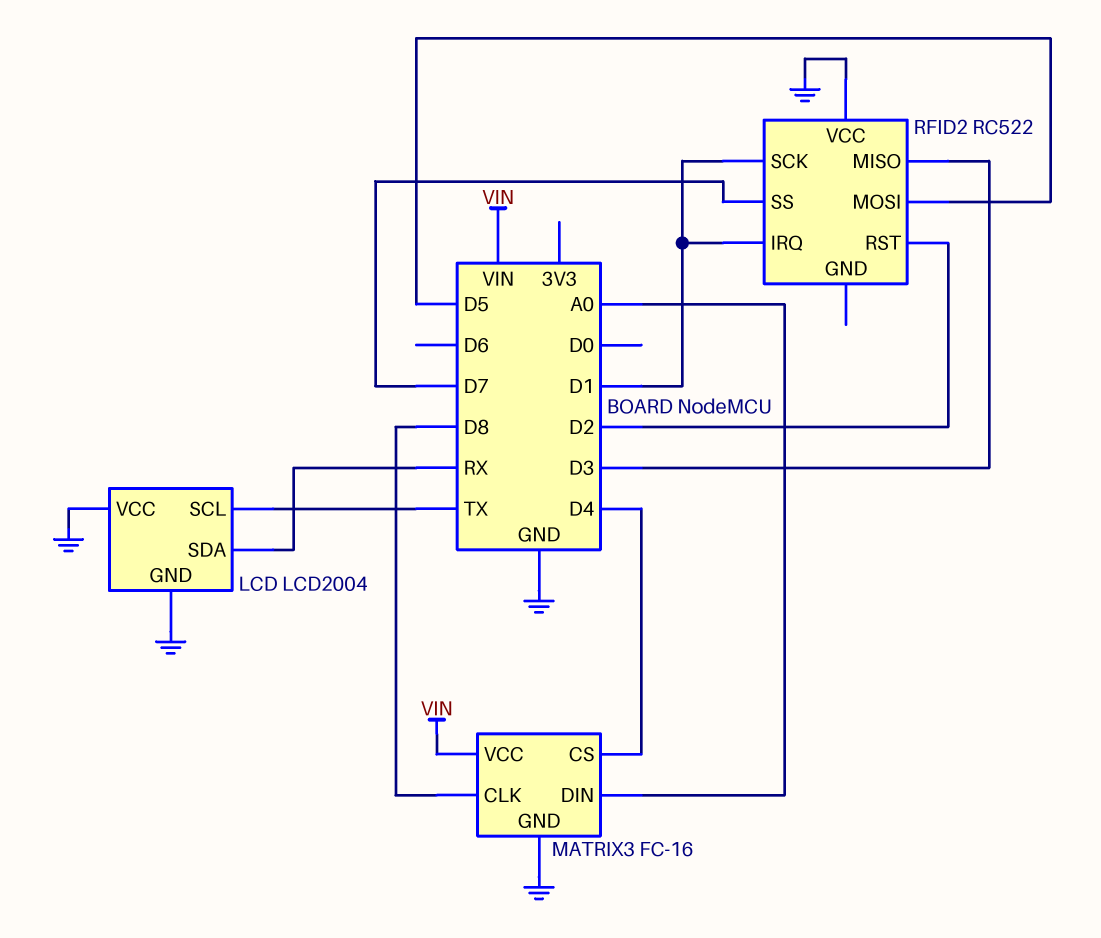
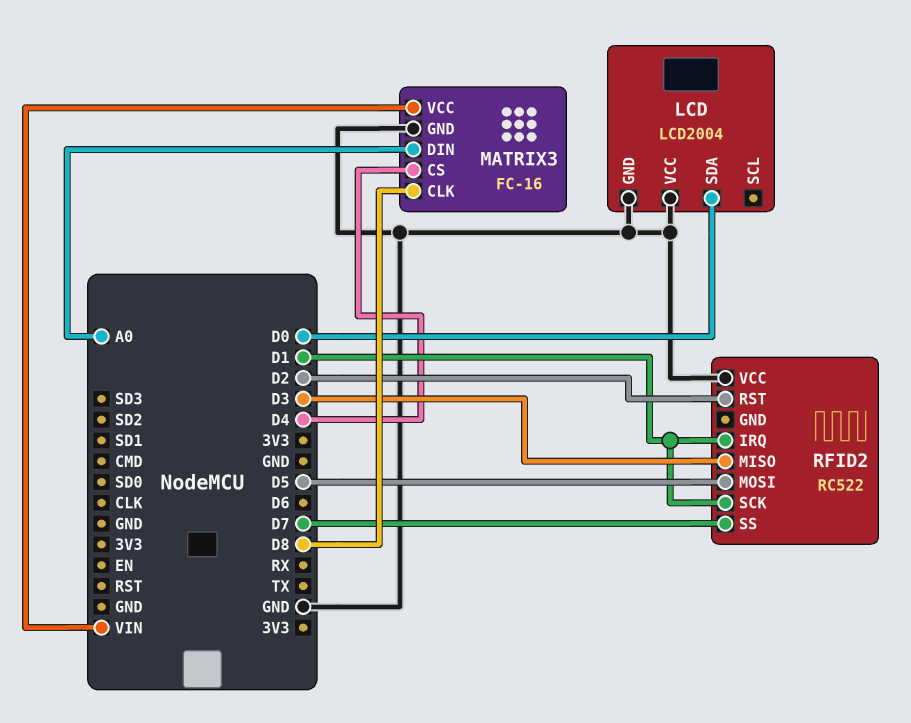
LCD pin SCL: TX -> none
LCD pin SDA: RX -> D0

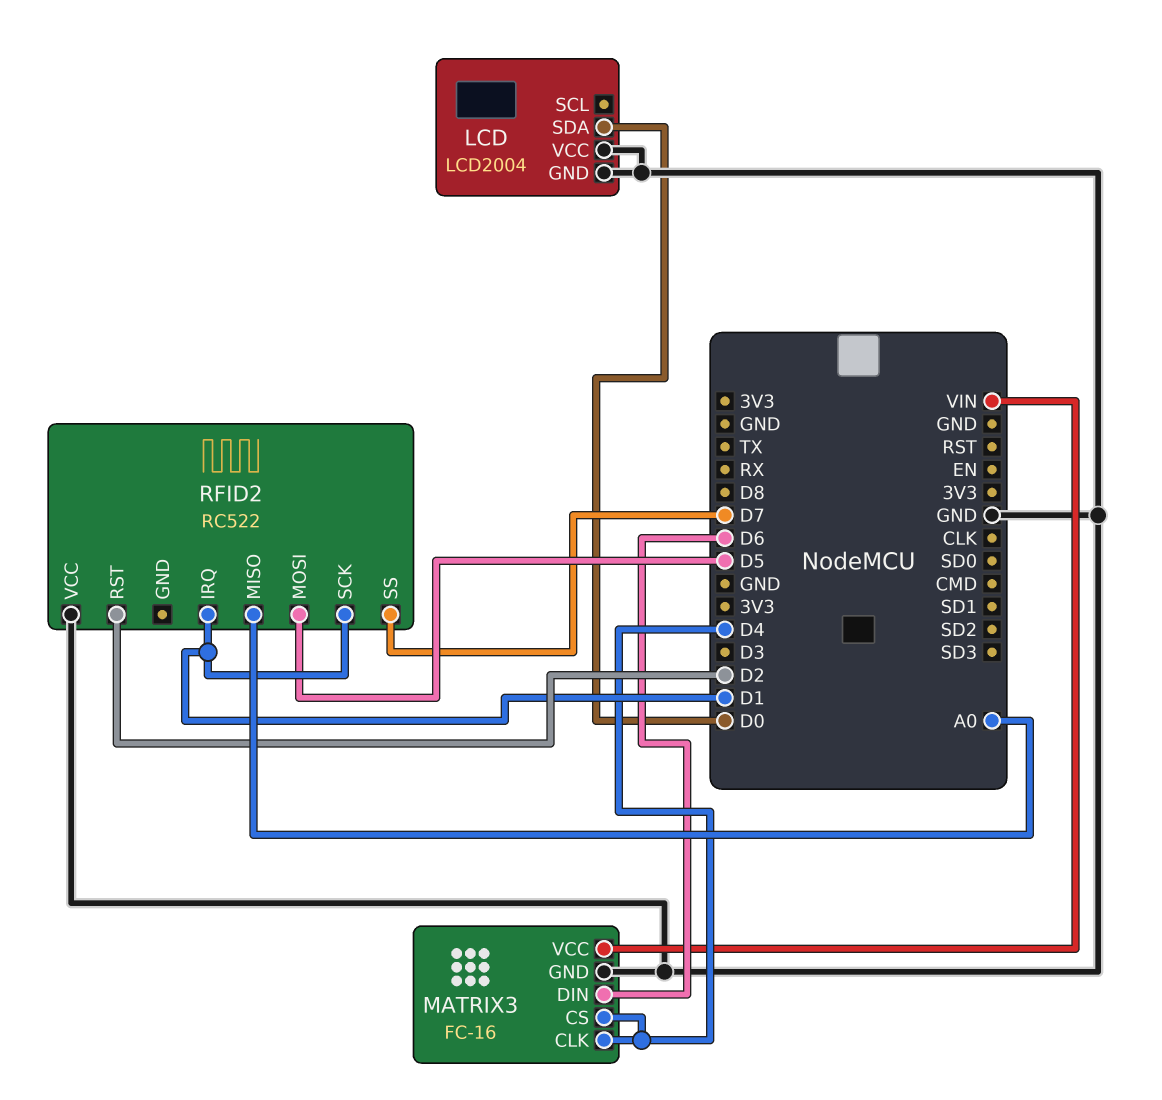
MATRIX3 pin CLK: D8 -> D4
MATRIX3 pin DIN: A0 -> D6
RFID2 pin MISO: D3 -> A0

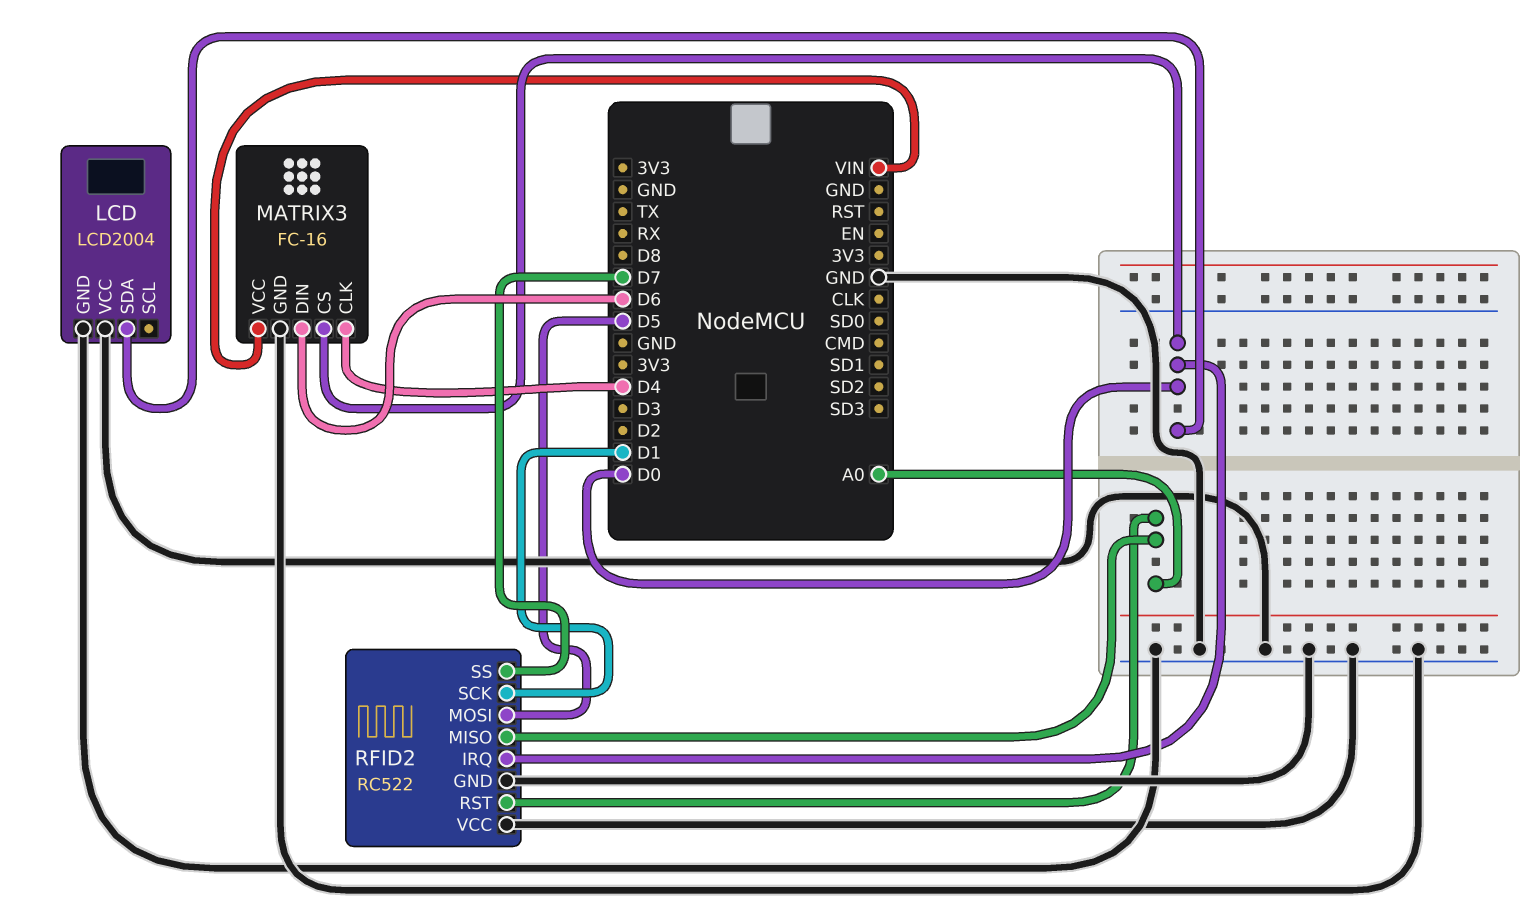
MATRIX3 pin CS: D4 -> D0
RFID2 pin GND: none -> GND
RFID2 pin IRQ: D1 -> D0
RFID2 pin RST: D2 -> A0

